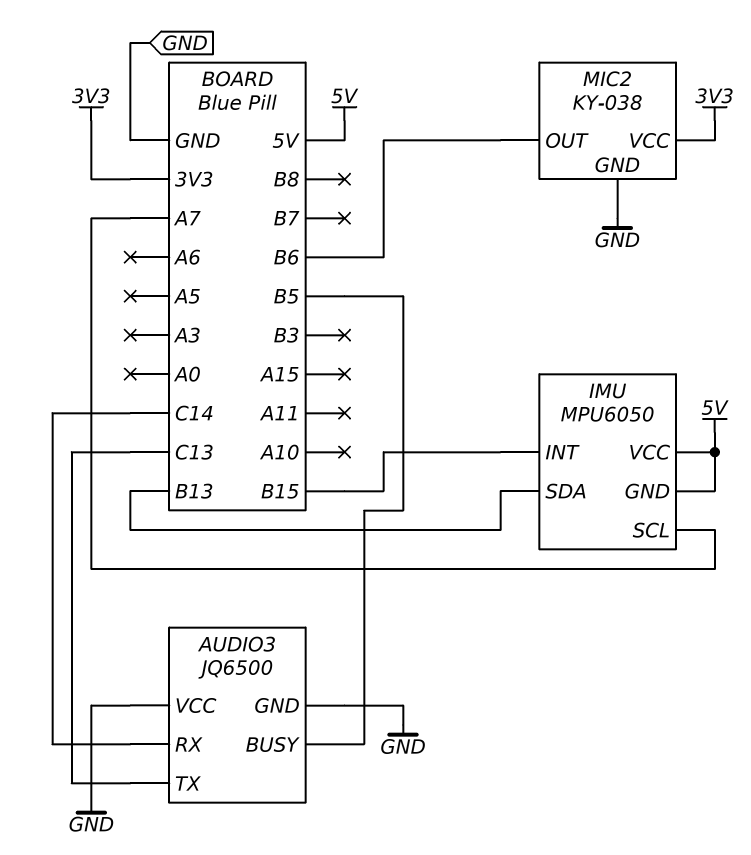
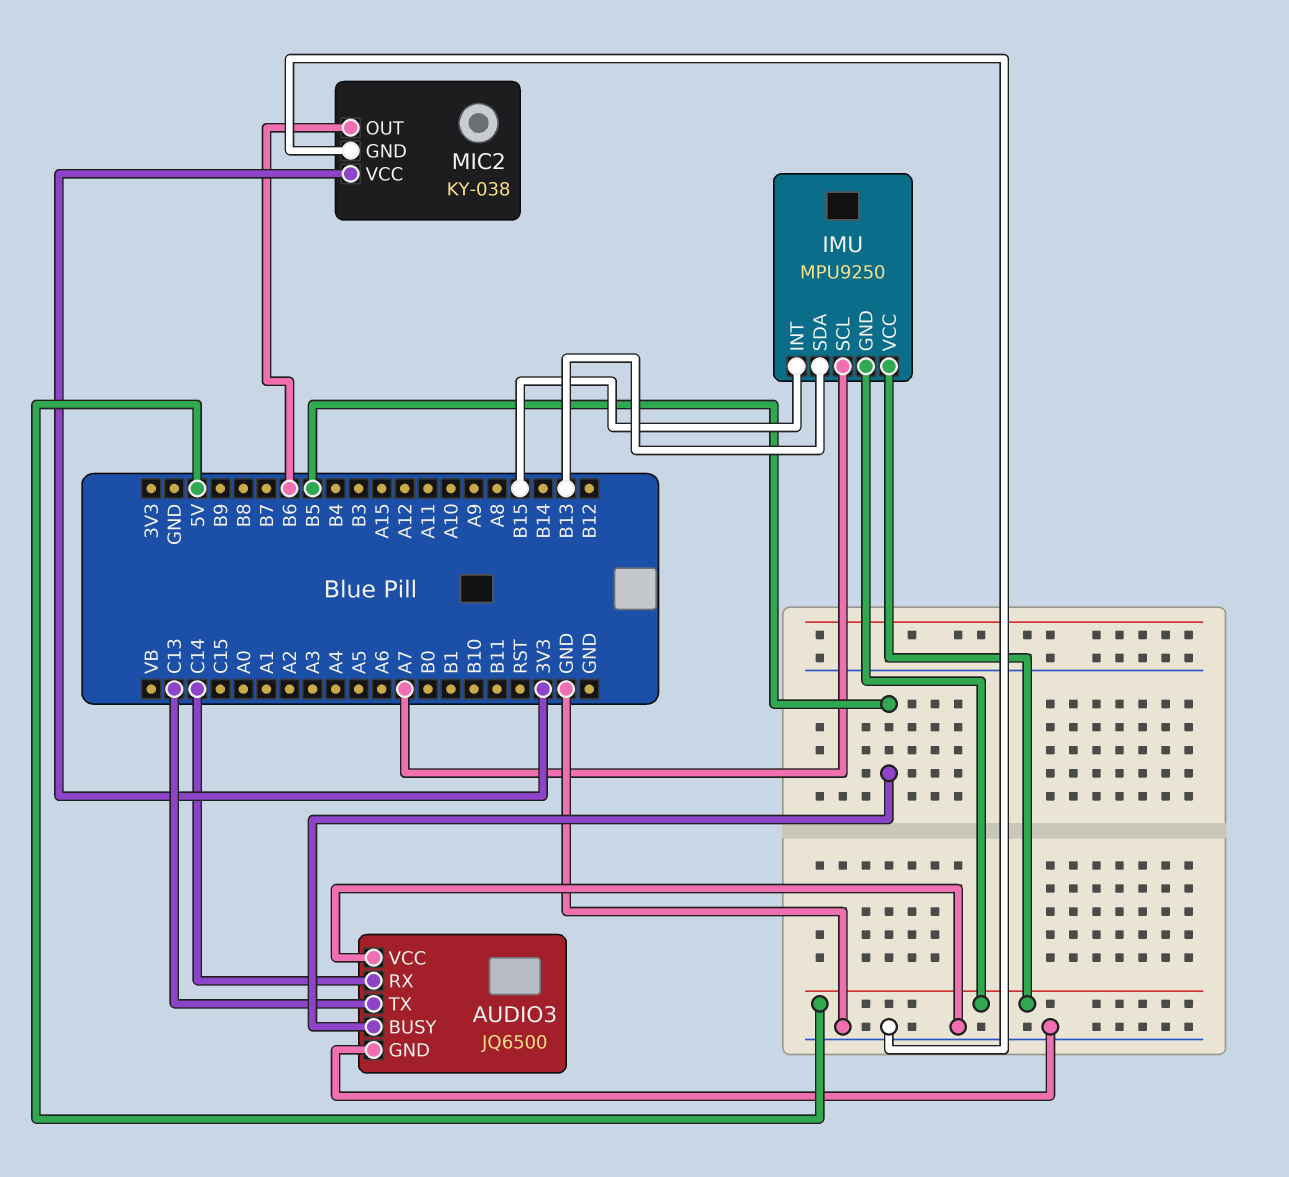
IMU: MPU6050 -> MPU9250

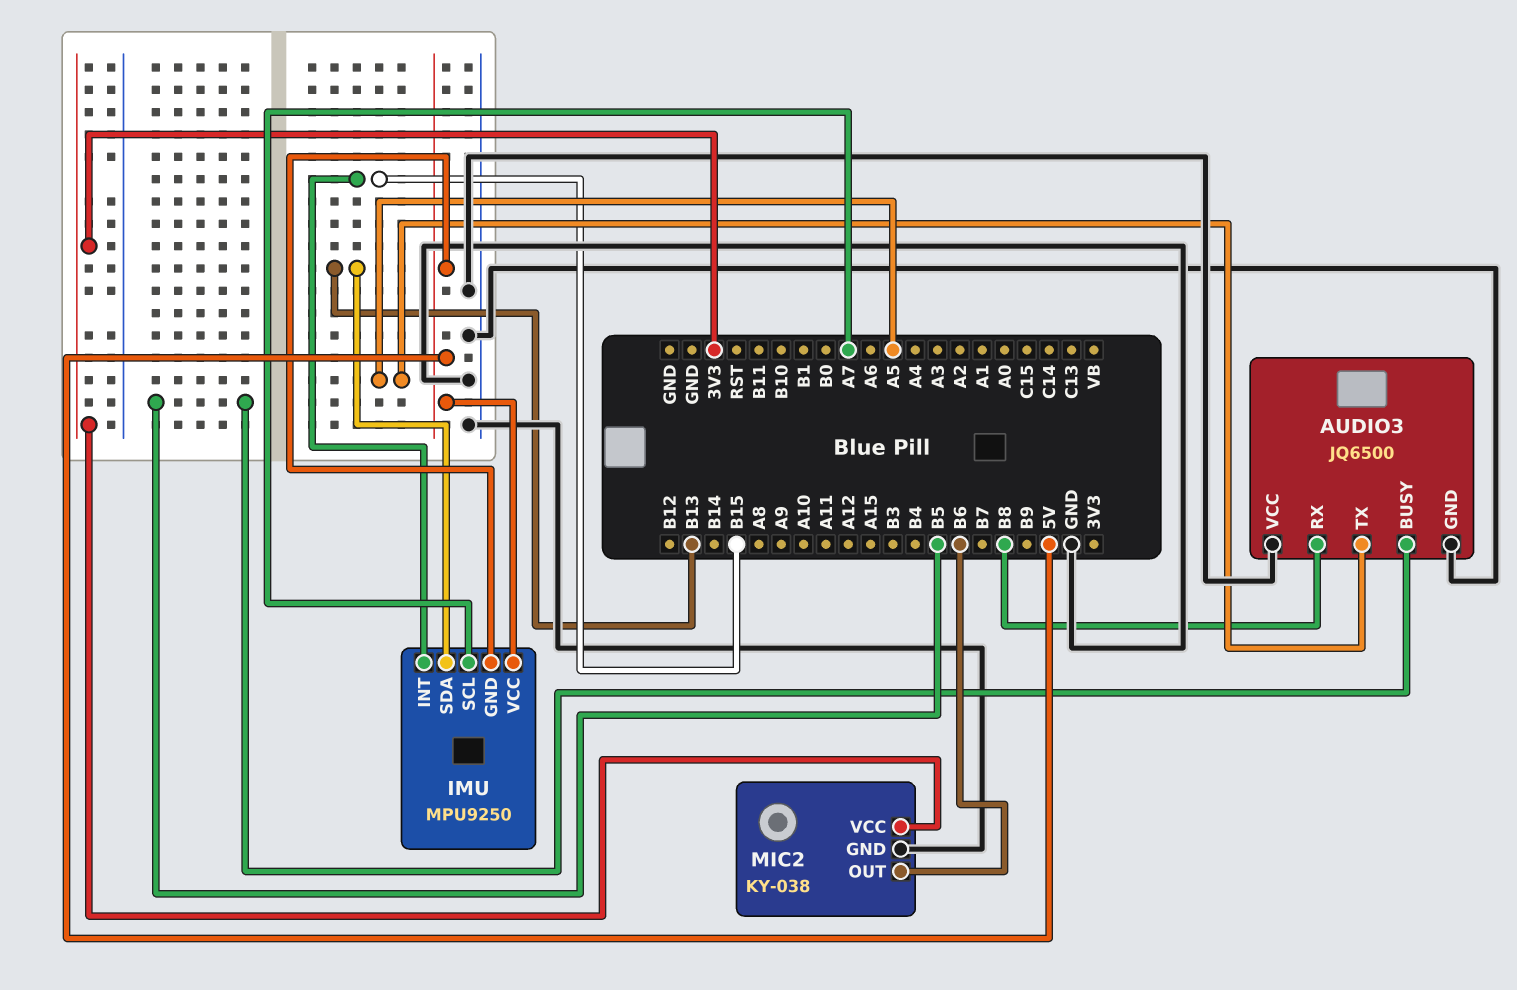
AUDIO3 pin RX: C14 -> B8
AUDIO3 pin TX: C13 -> A5

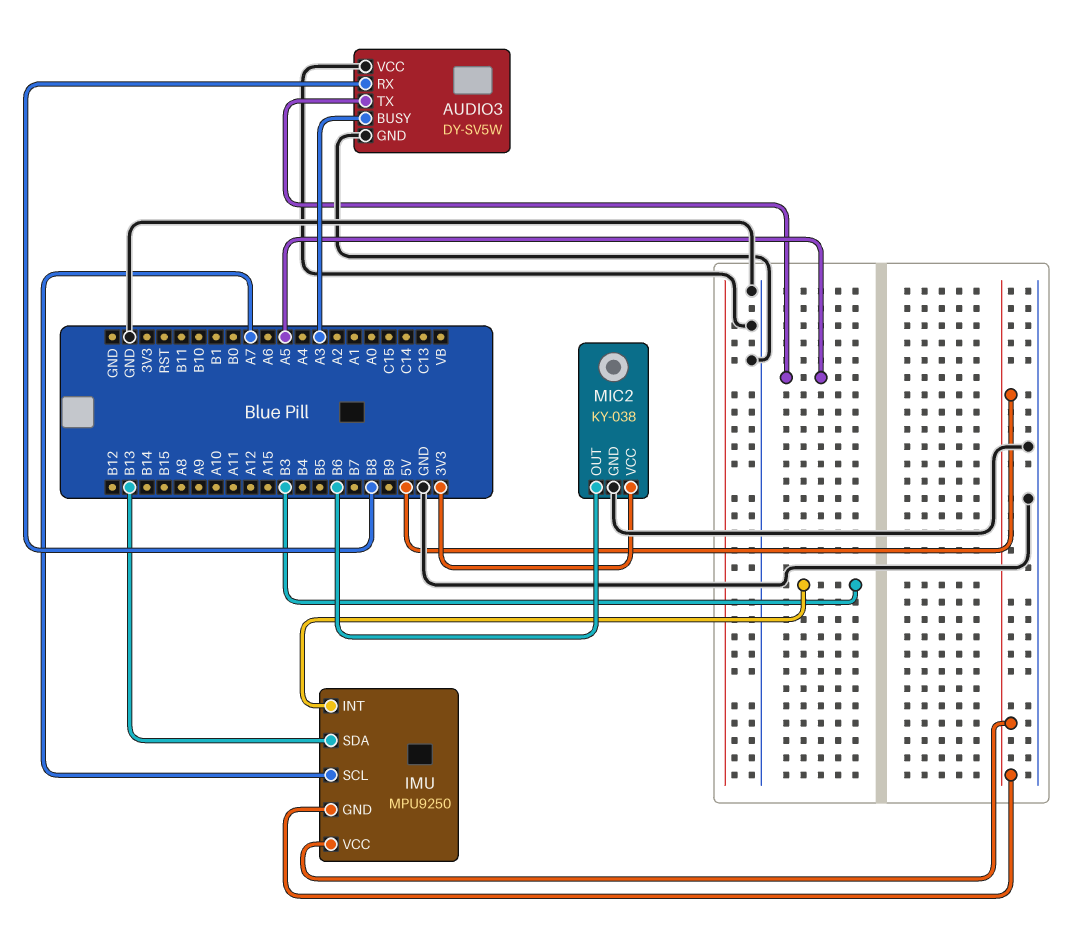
AUDIO3: JQ6500 -> DY-SV5W
AUDIO3 pin BUSY: B5 -> A3
IMU pin INT: B15 -> B3

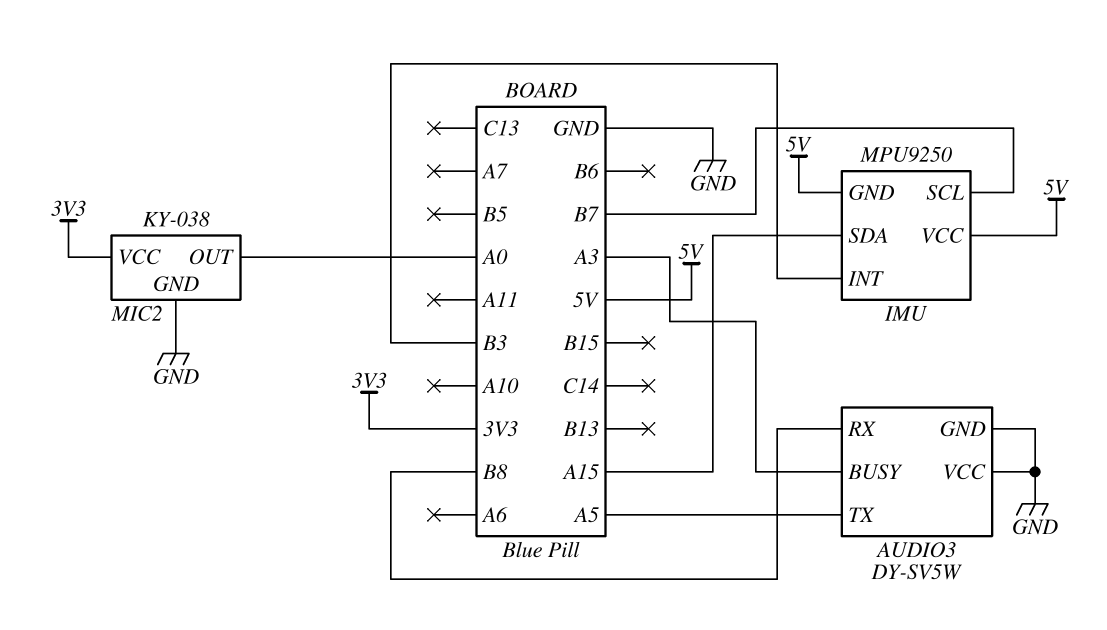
IMU pin SCL: A7 -> B7
IMU pin SDA: B13 -> A15
MIC2 pin OUT: B6 -> A0

